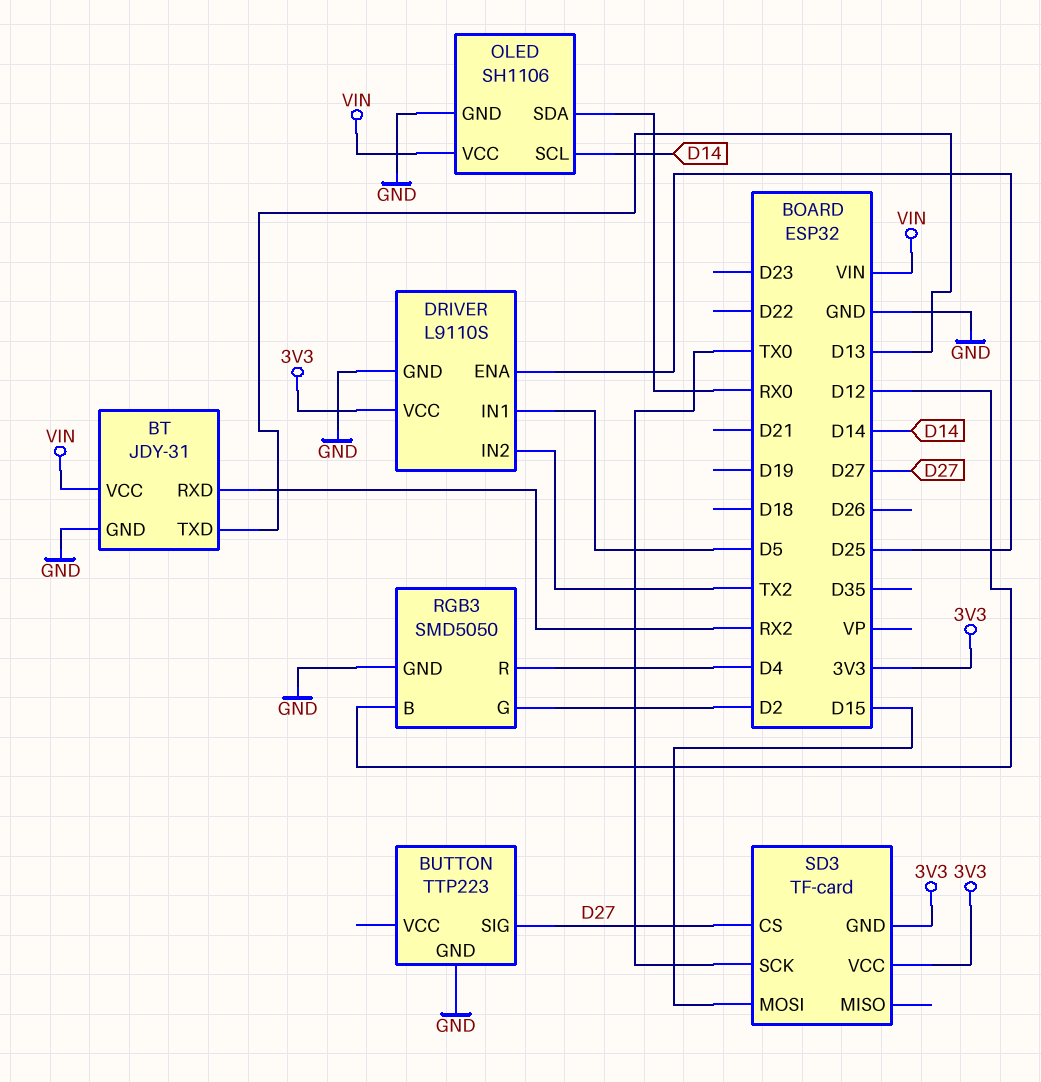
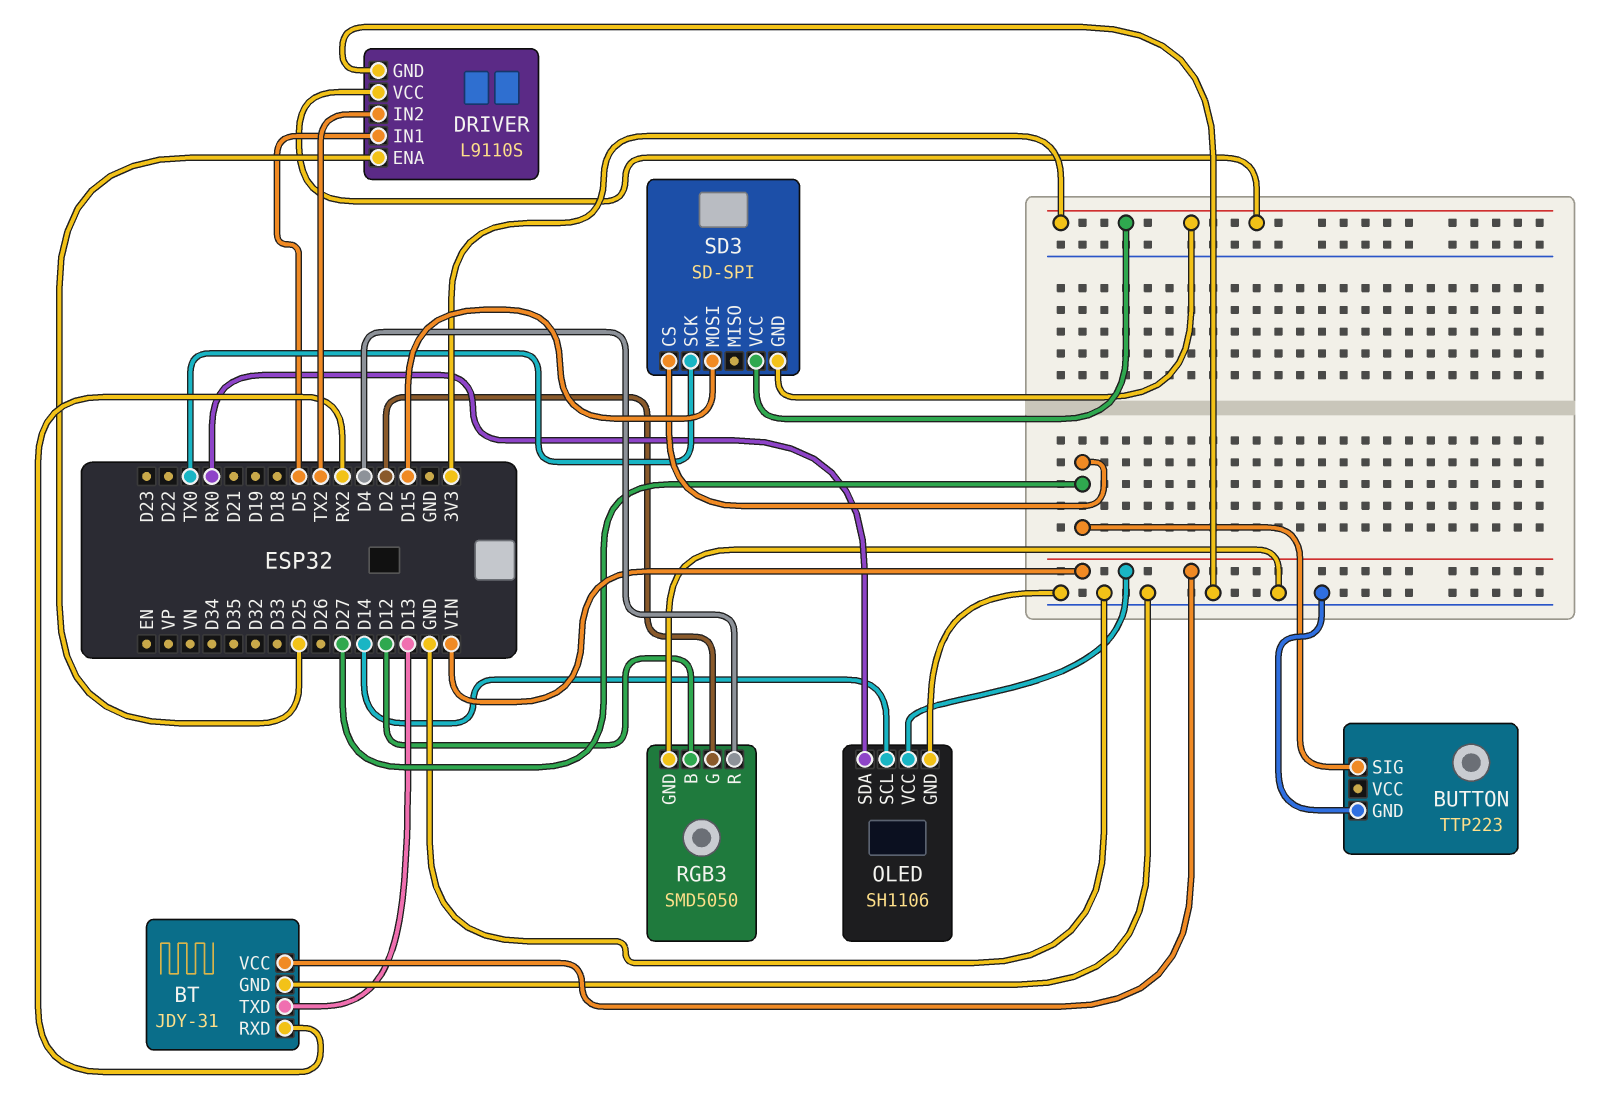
SD3: TF-card -> SD-SPI

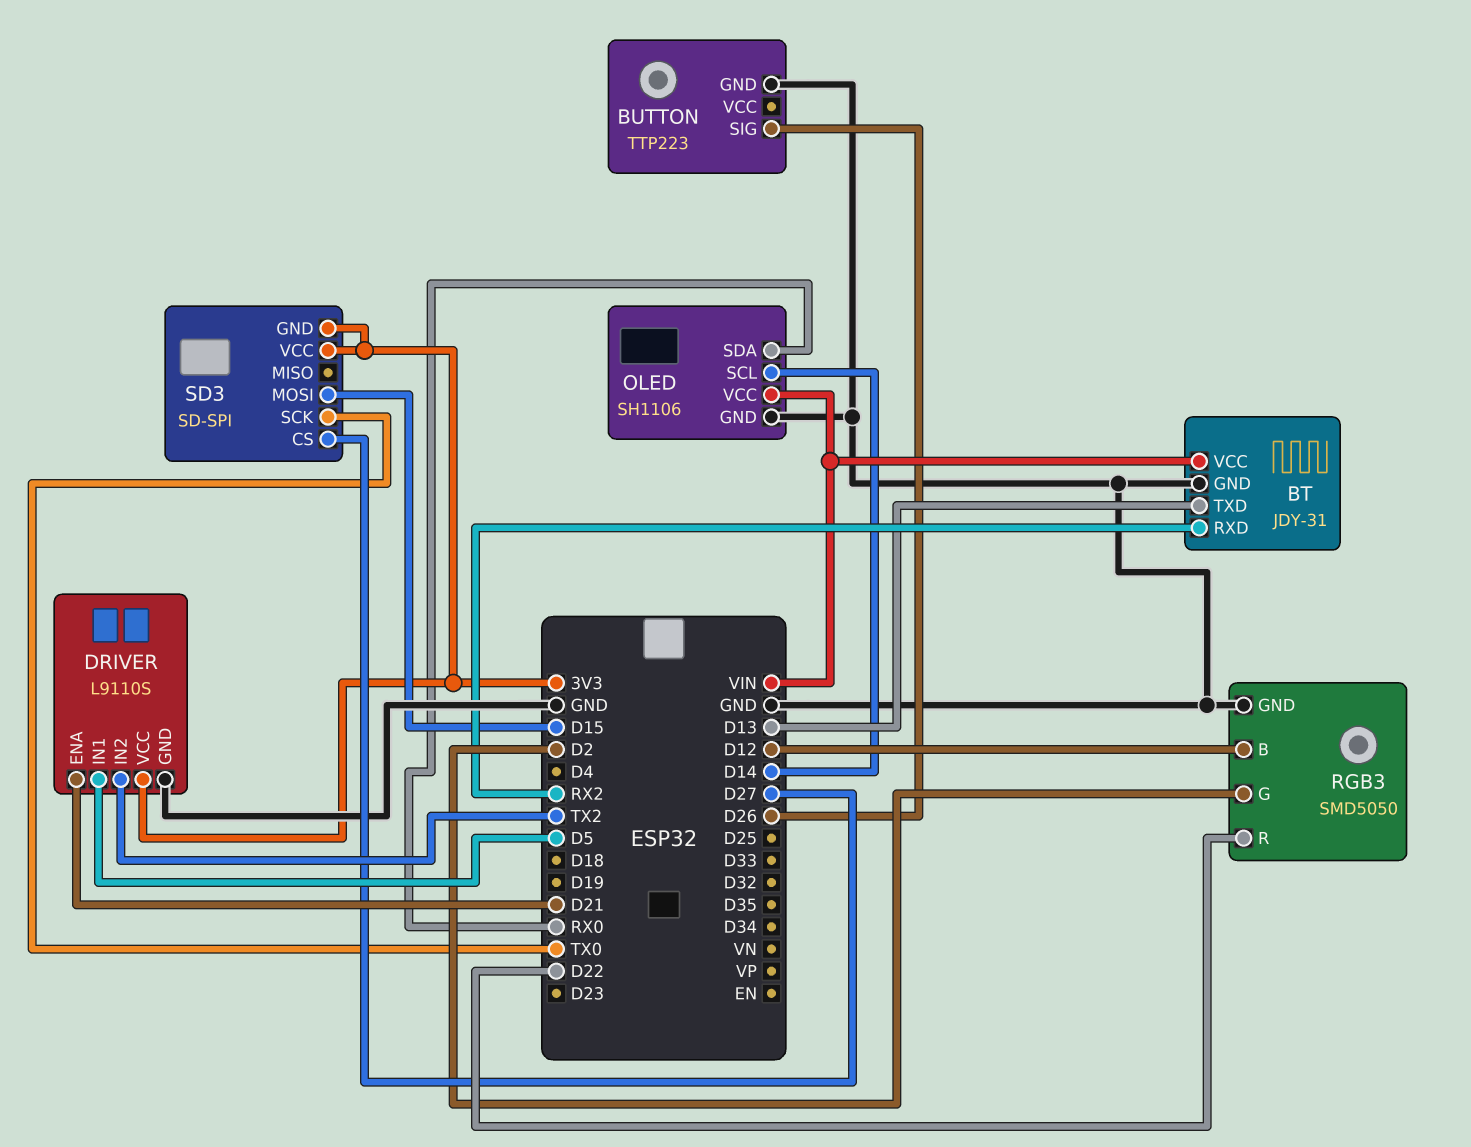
BUTTON pin SIG: D27 -> D26
DRIVER pin ENA: D25 -> D21
RGB3 pin R: D4 -> D22

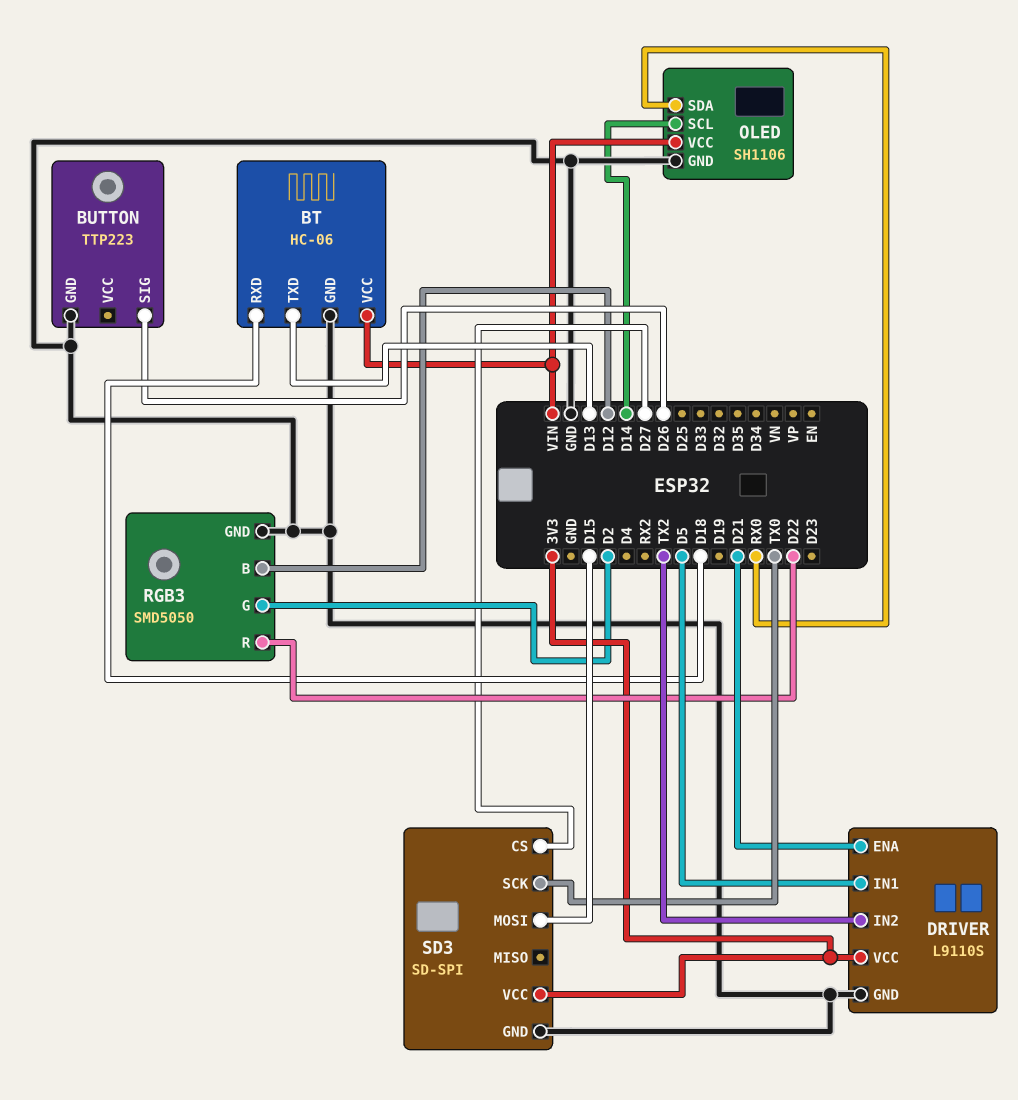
BT: JDY-31 -> HC-06
BT pin RXD: RX2 -> D18
SD3 pin GND: 3V3 -> GND

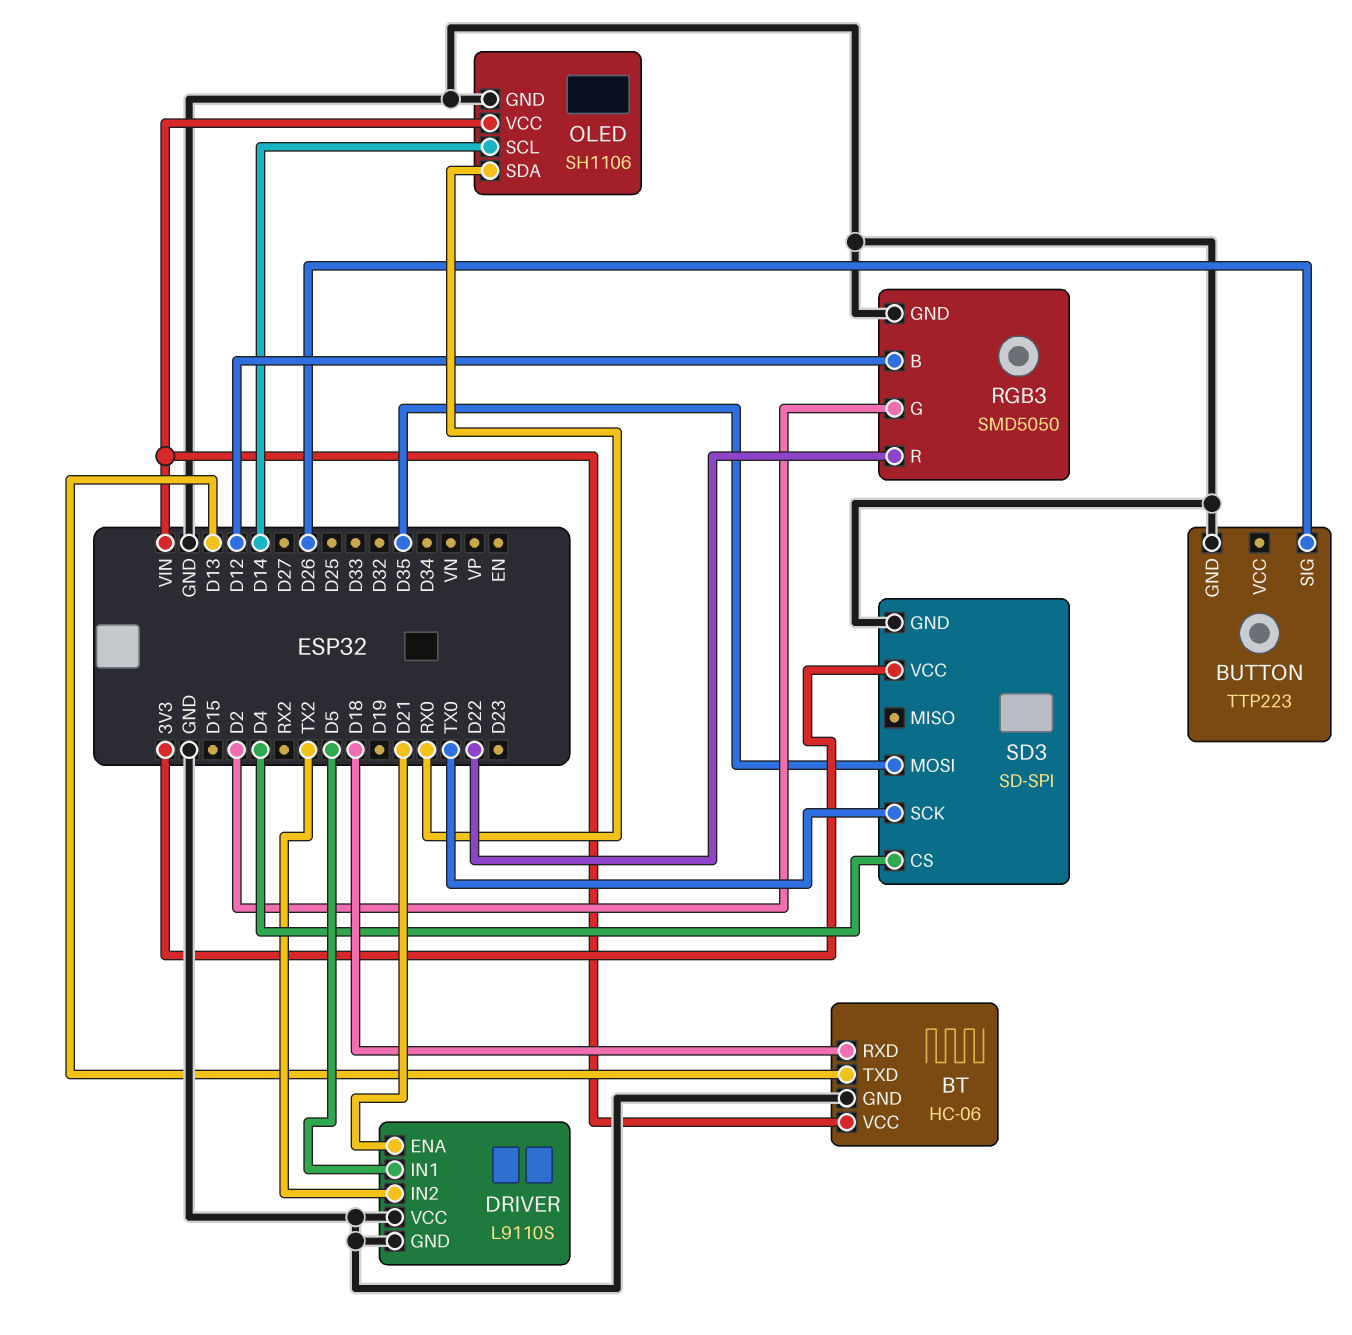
DRIVER pin VCC: 3V3 -> GND
SD3 pin CS: D27 -> D4
SD3 pin MOSI: D15 -> D35

